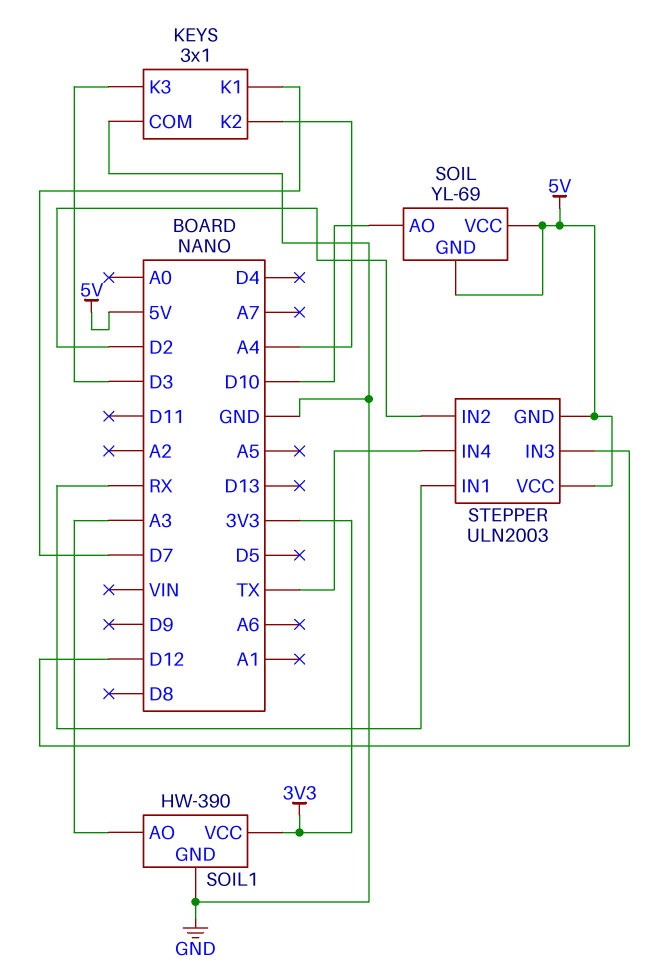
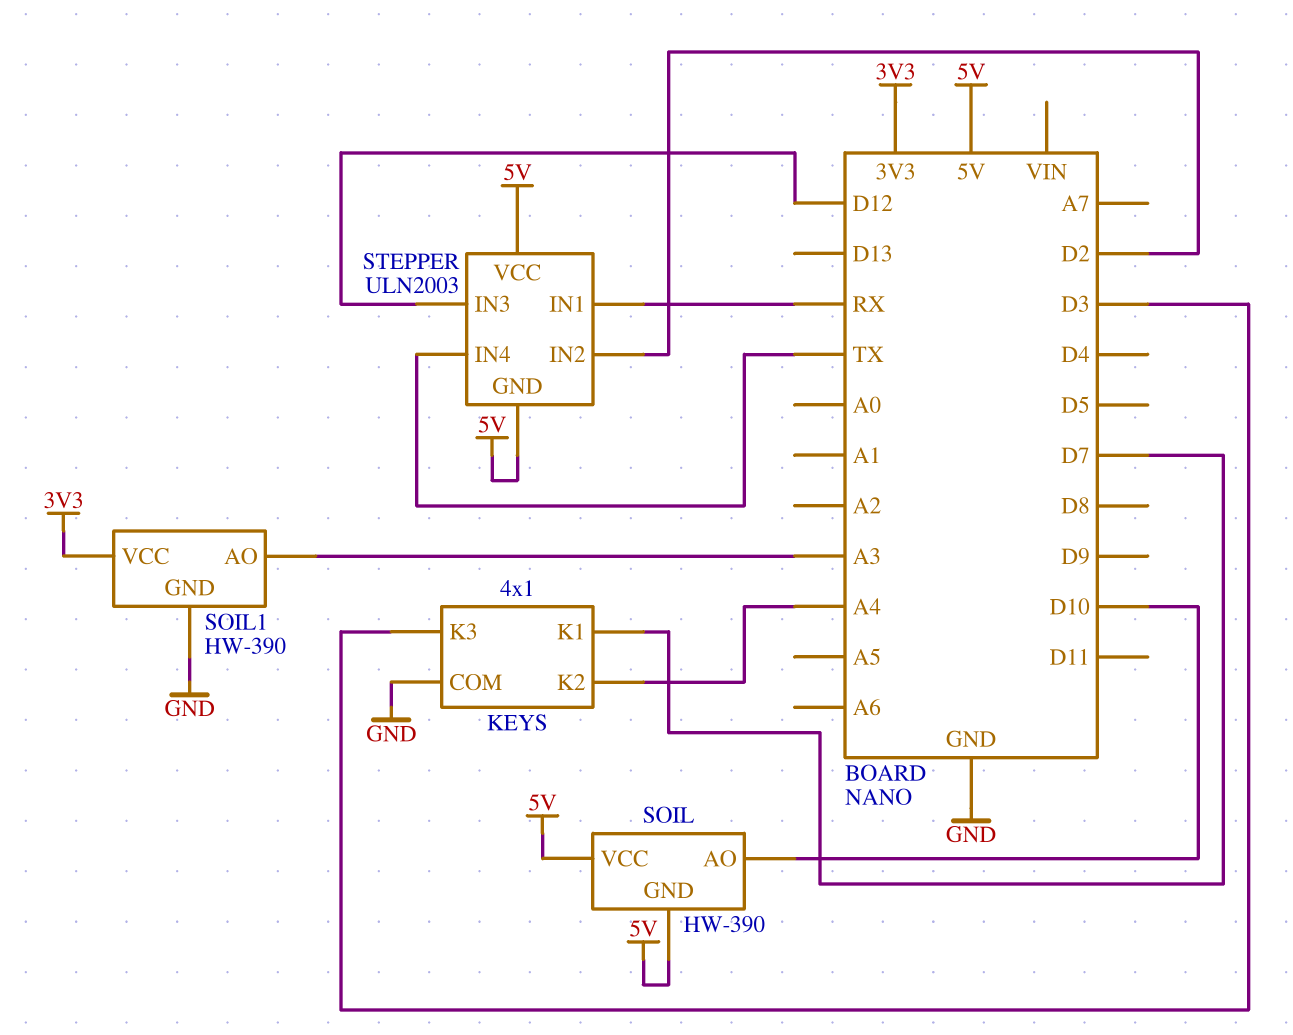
KEYS: 3x1 -> 4x1
SOIL: YL-69 -> HW-390

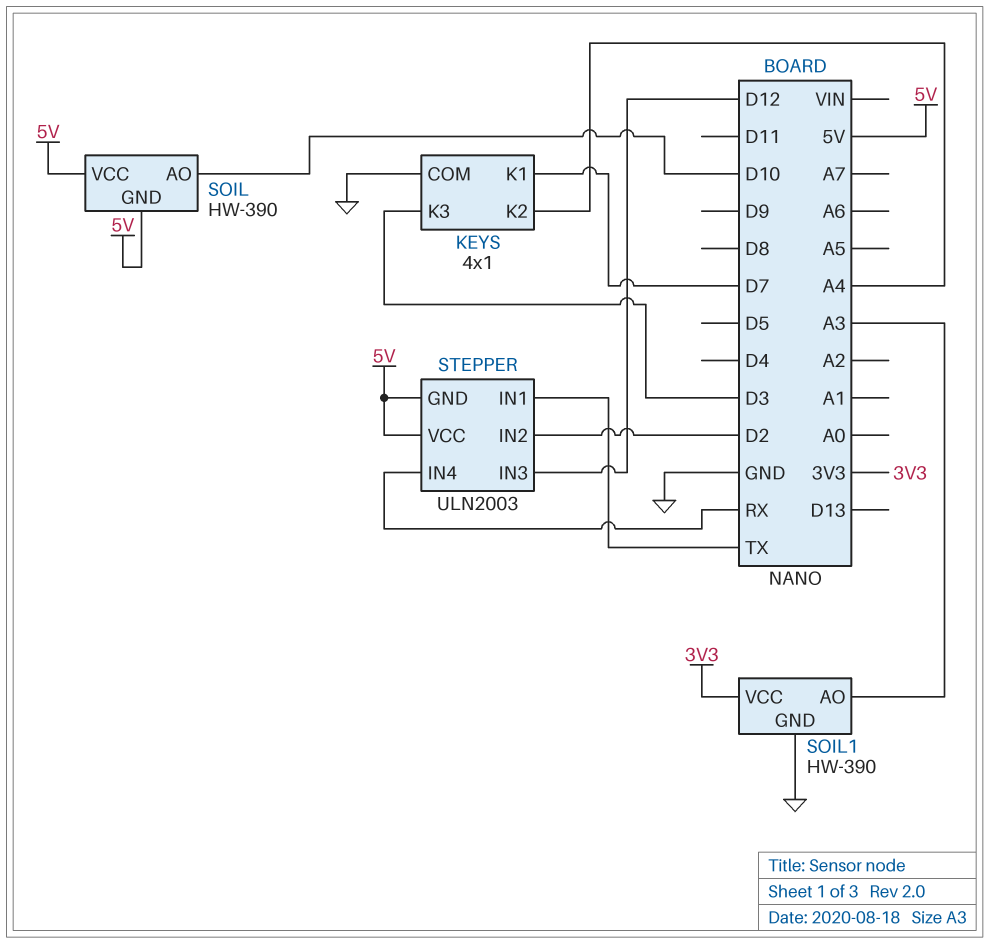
STEPPER pin IN1: RX -> TX
STEPPER pin IN4: TX -> RX

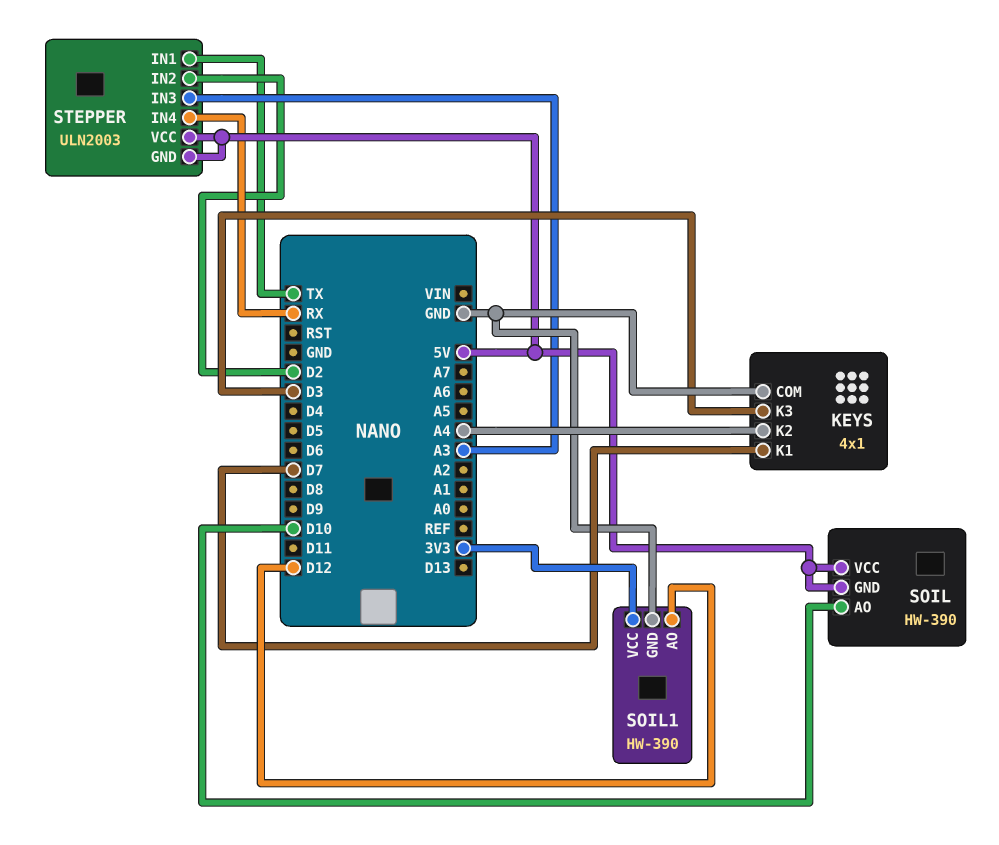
SOIL1 pin AO: A3 -> D12
STEPPER pin IN3: D12 -> A3

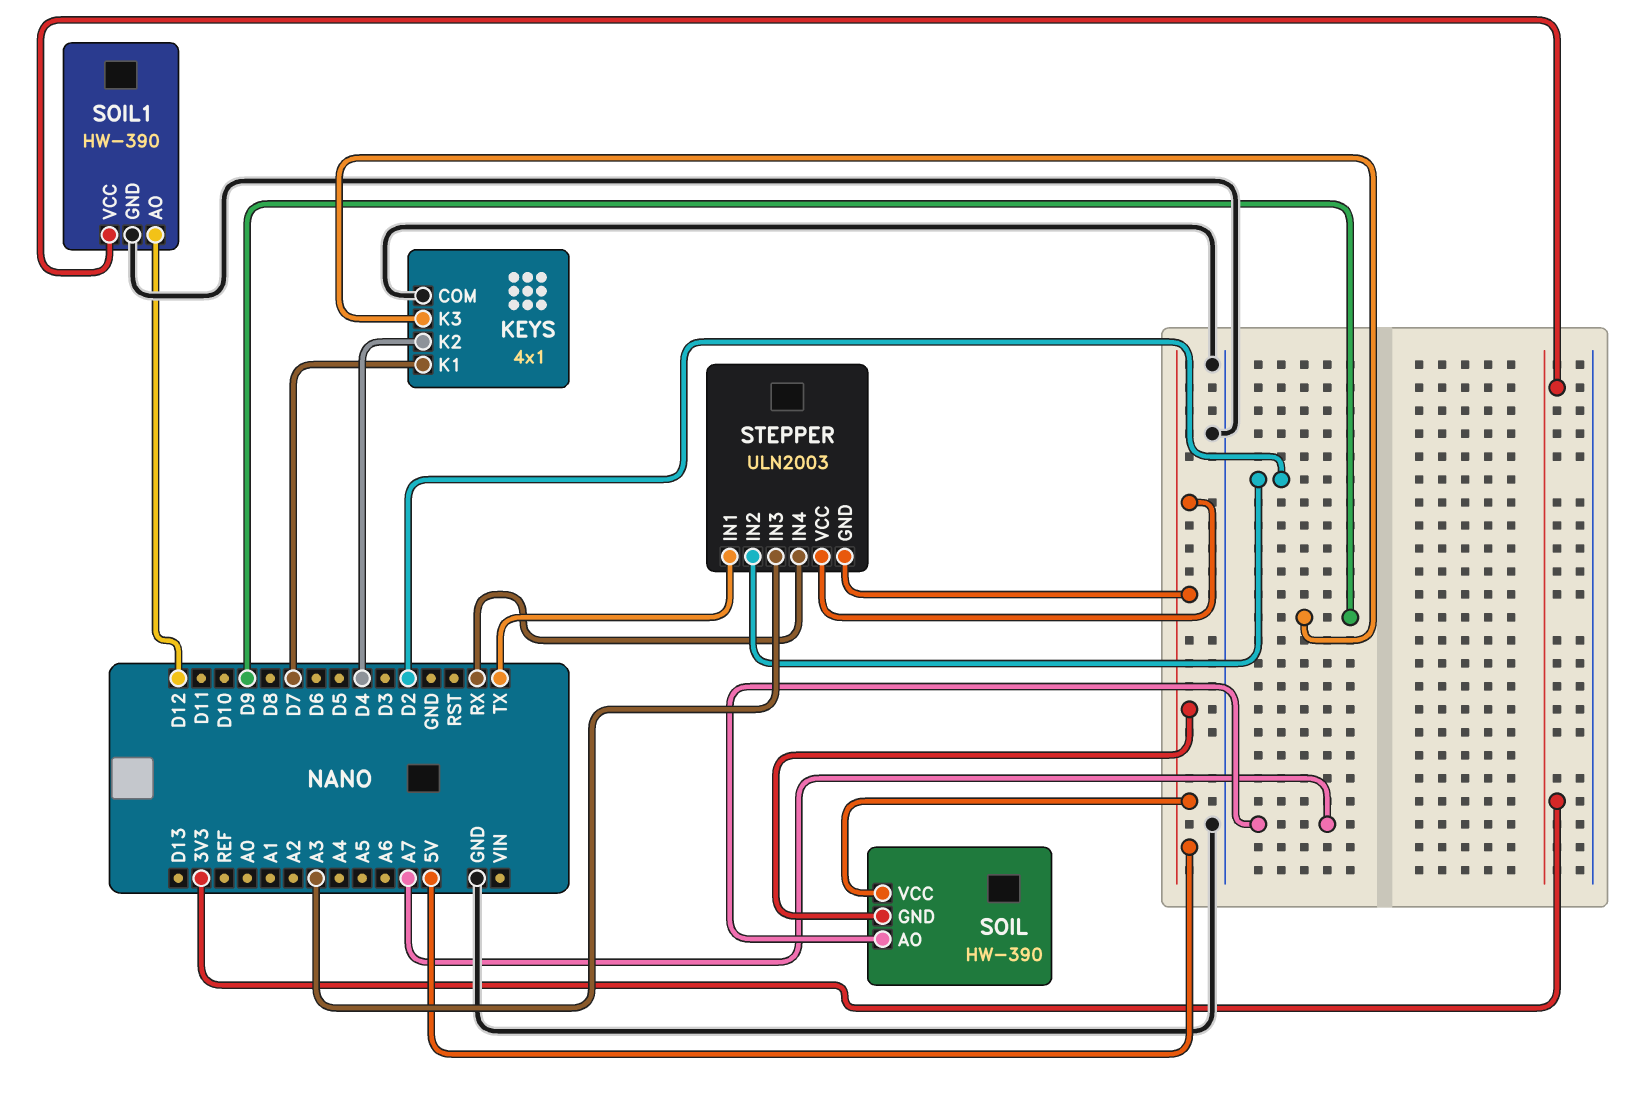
KEYS pin K2: A4 -> D4
KEYS pin K3: D3 -> D9
SOIL pin AO: D10 -> A7

